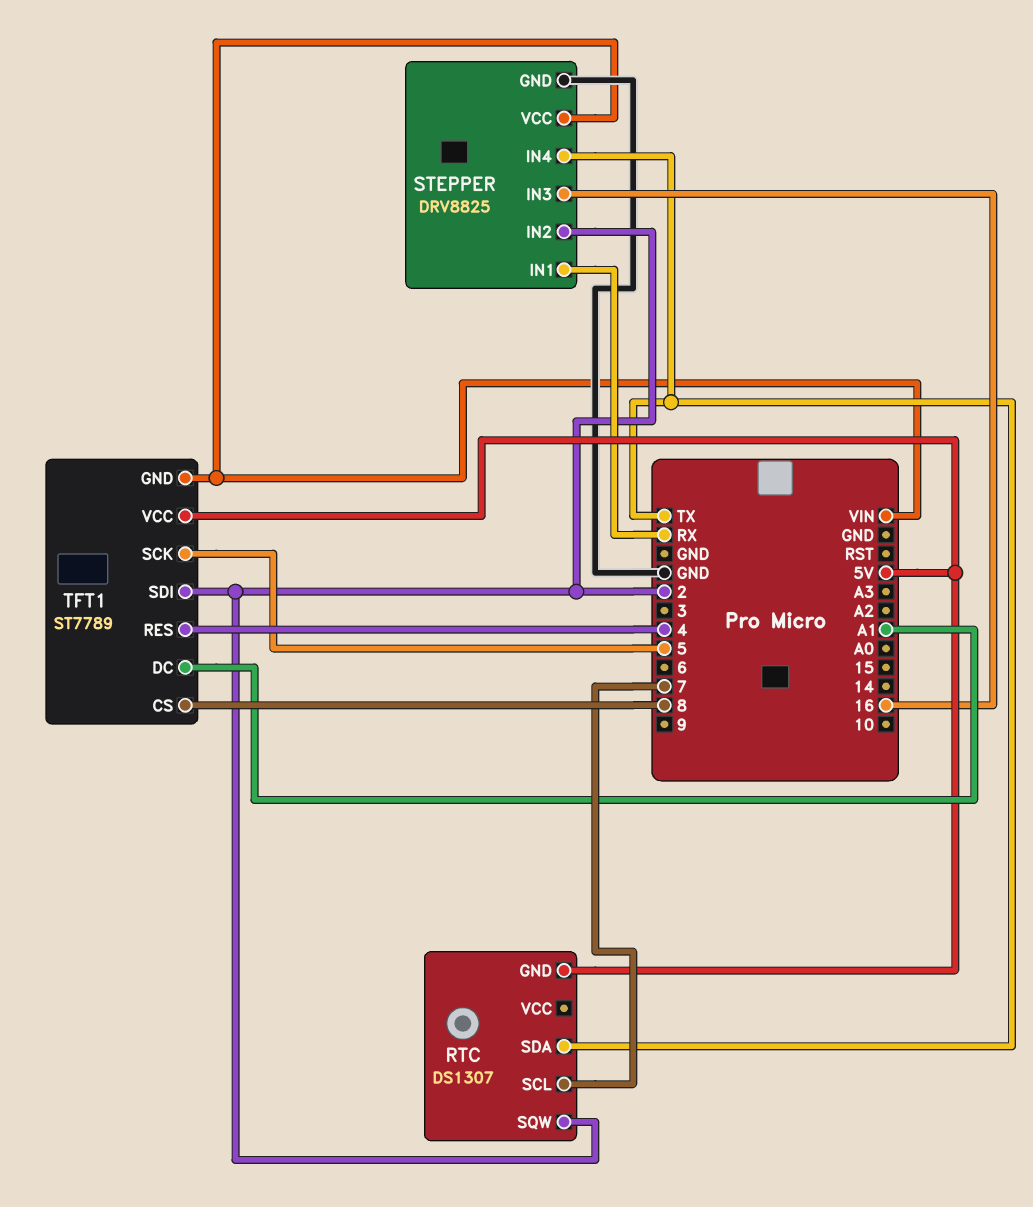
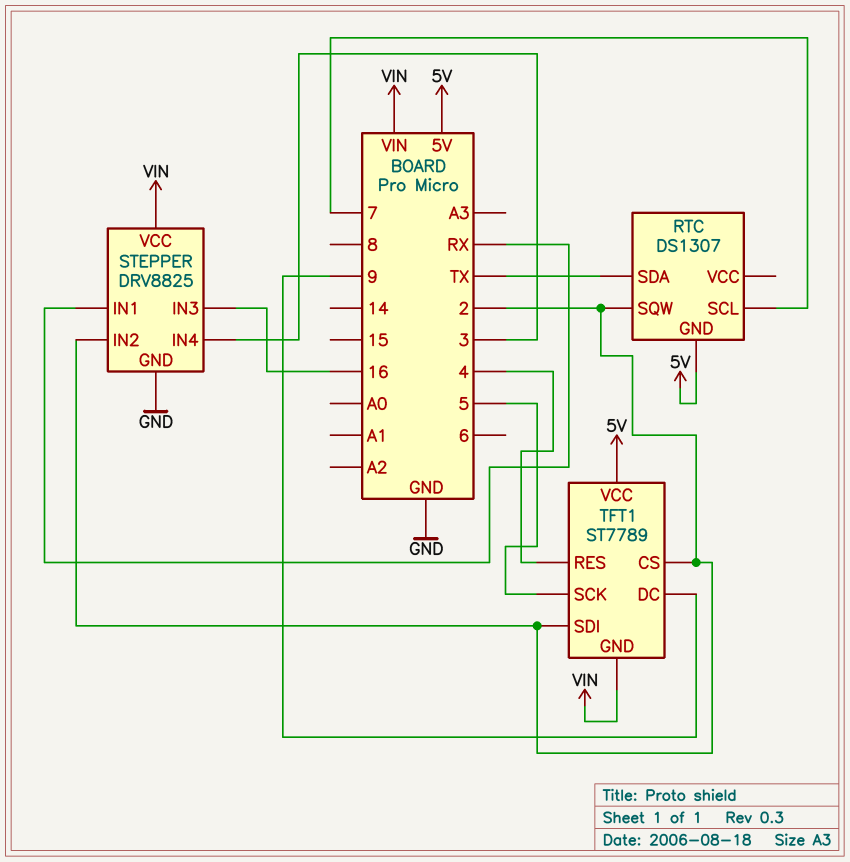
STEPPER pin IN4: TX -> 3
TFT1 pin CS: 8 -> 2
TFT1 pin DC: A1 -> 9

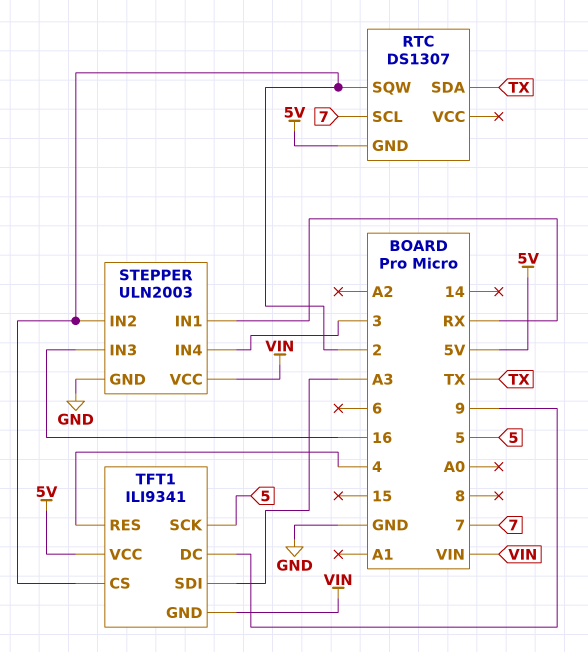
STEPPER: DRV8825 -> ULN2003
TFT1: ST7789 -> ILI9341
TFT1 pin SDI: 2 -> A3

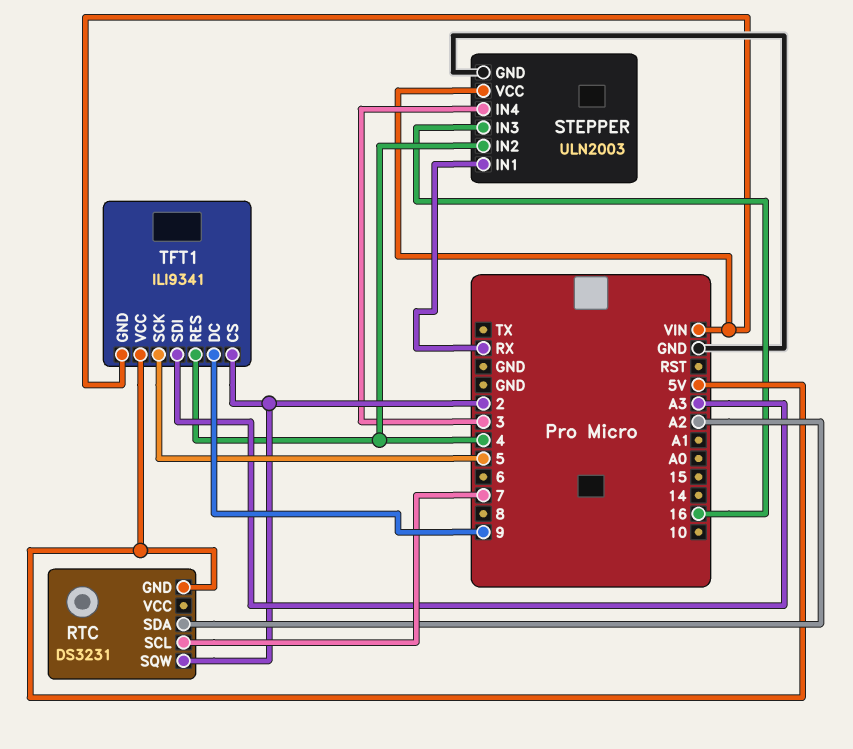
RTC: DS1307 -> DS3231
RTC pin SDA: TX -> A2
STEPPER pin IN2: 2 -> 4

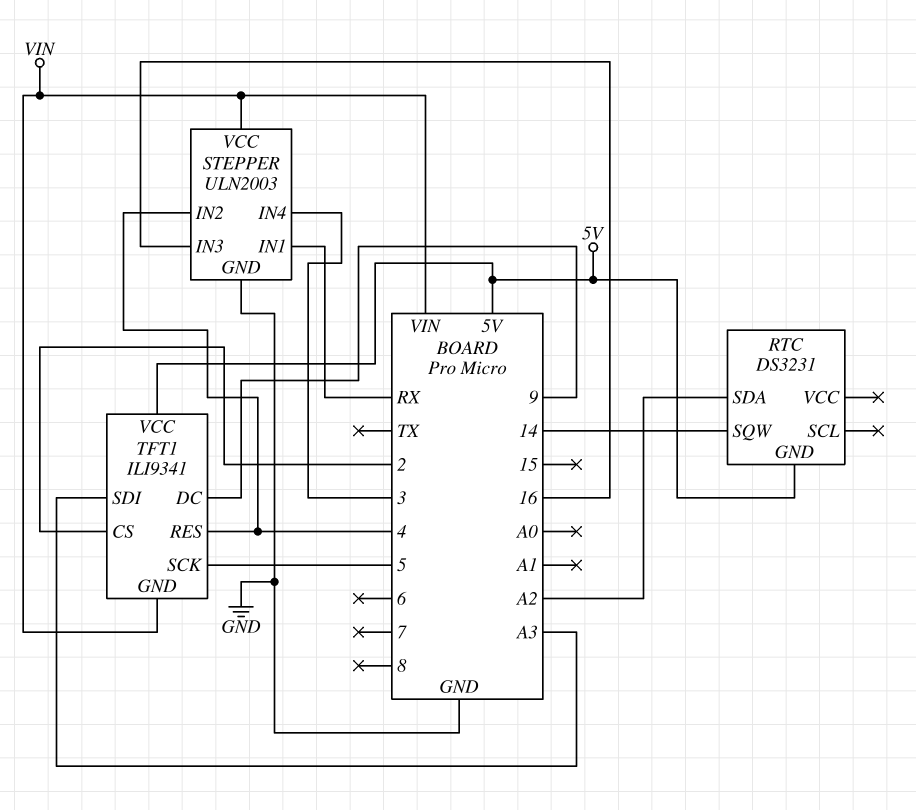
RTC pin SCL: 7 -> none
RTC pin SQW: 2 -> 14

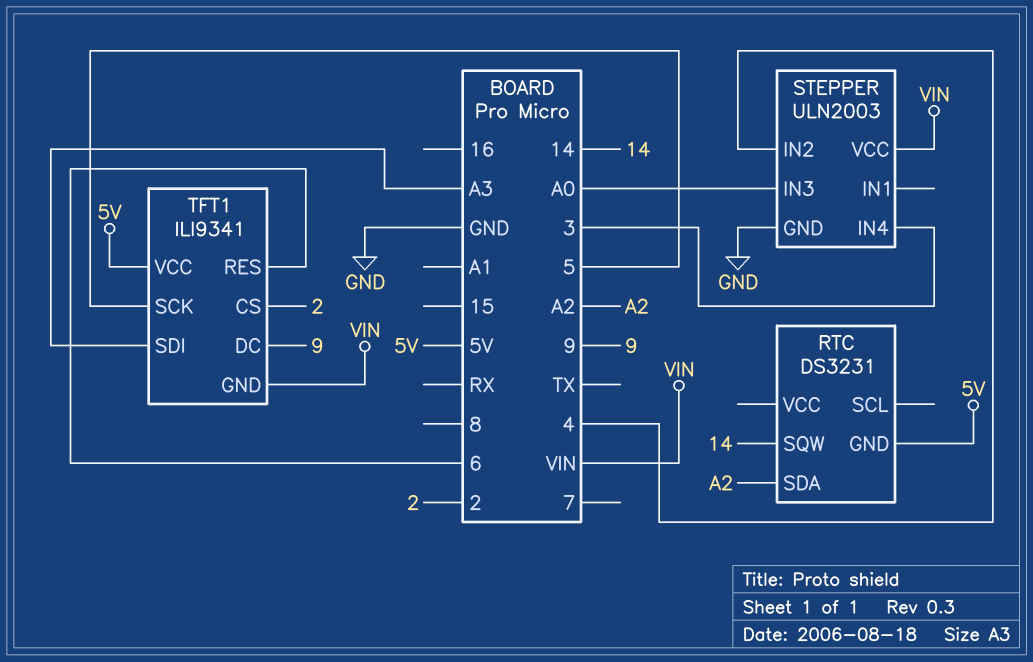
STEPPER pin IN1: RX -> none
STEPPER pin IN3: 16 -> A0
TFT1 pin RES: 4 -> 6

